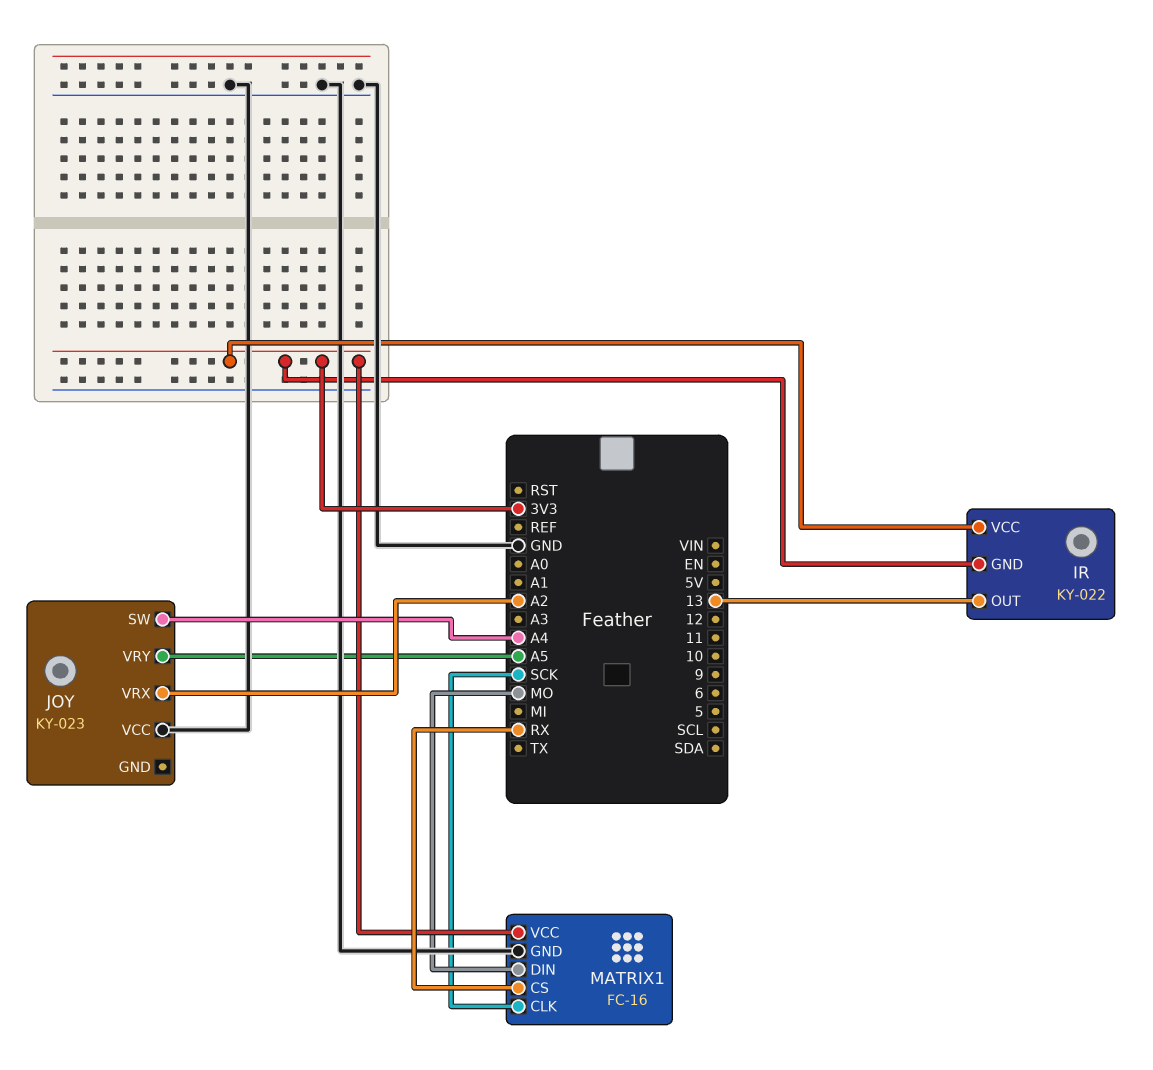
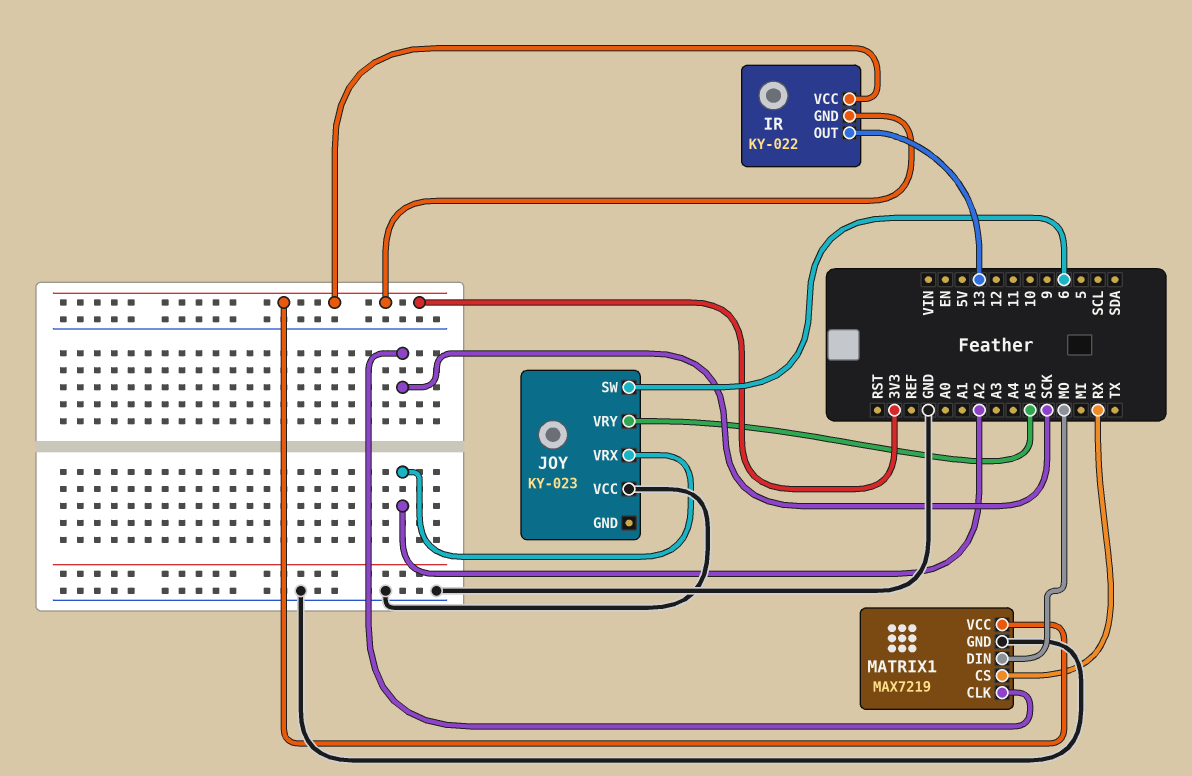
JOY pin SW: A4 -> 6
MATRIX1: FC-16 -> MAX7219

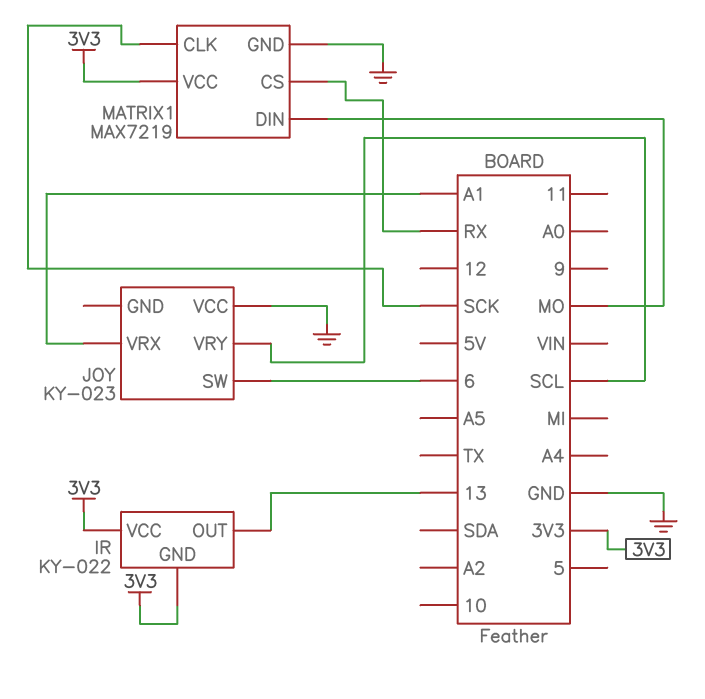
JOY pin VRX: A2 -> A1
JOY pin VRY: A5 -> SCL

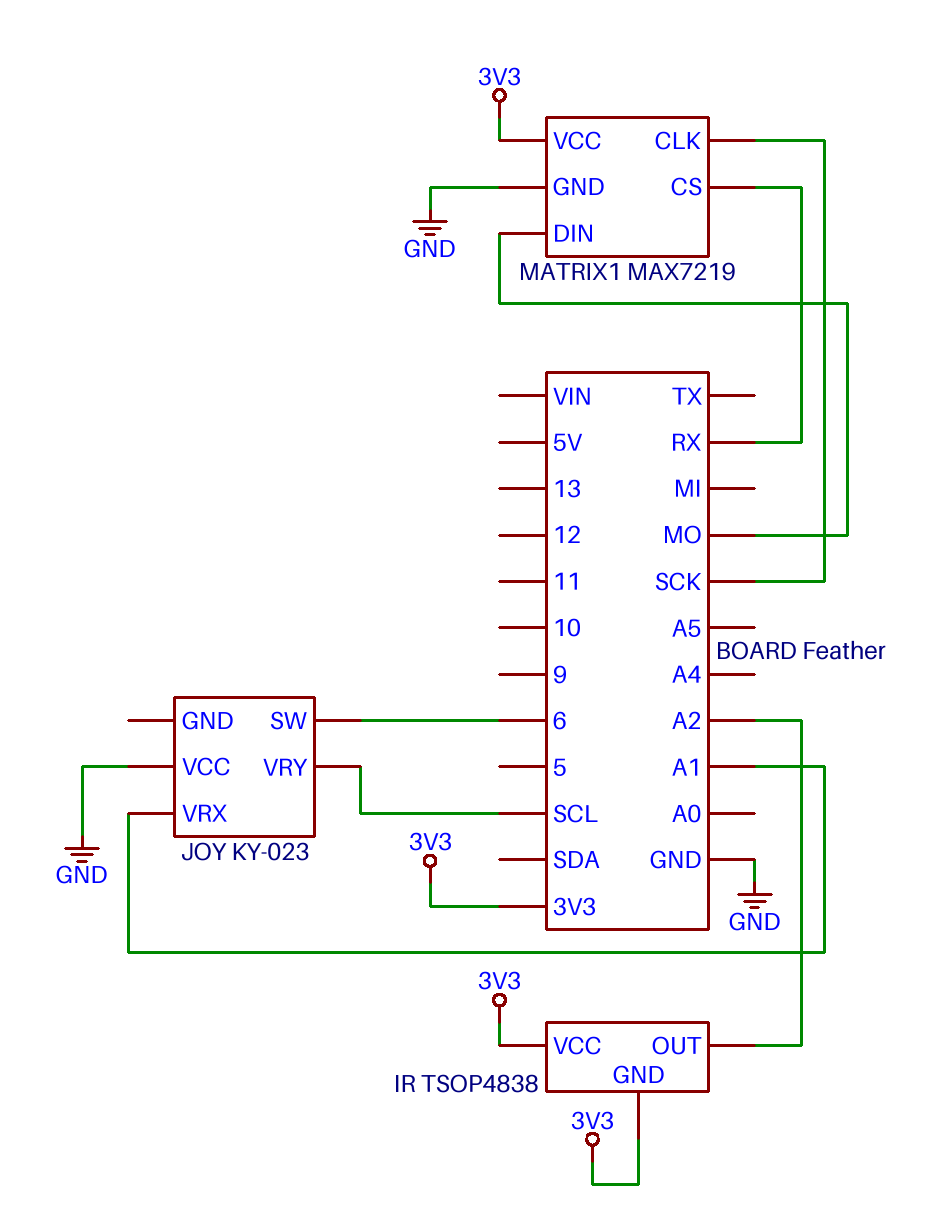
IR: KY-022 -> TSOP4838
IR pin OUT: 13 -> A2

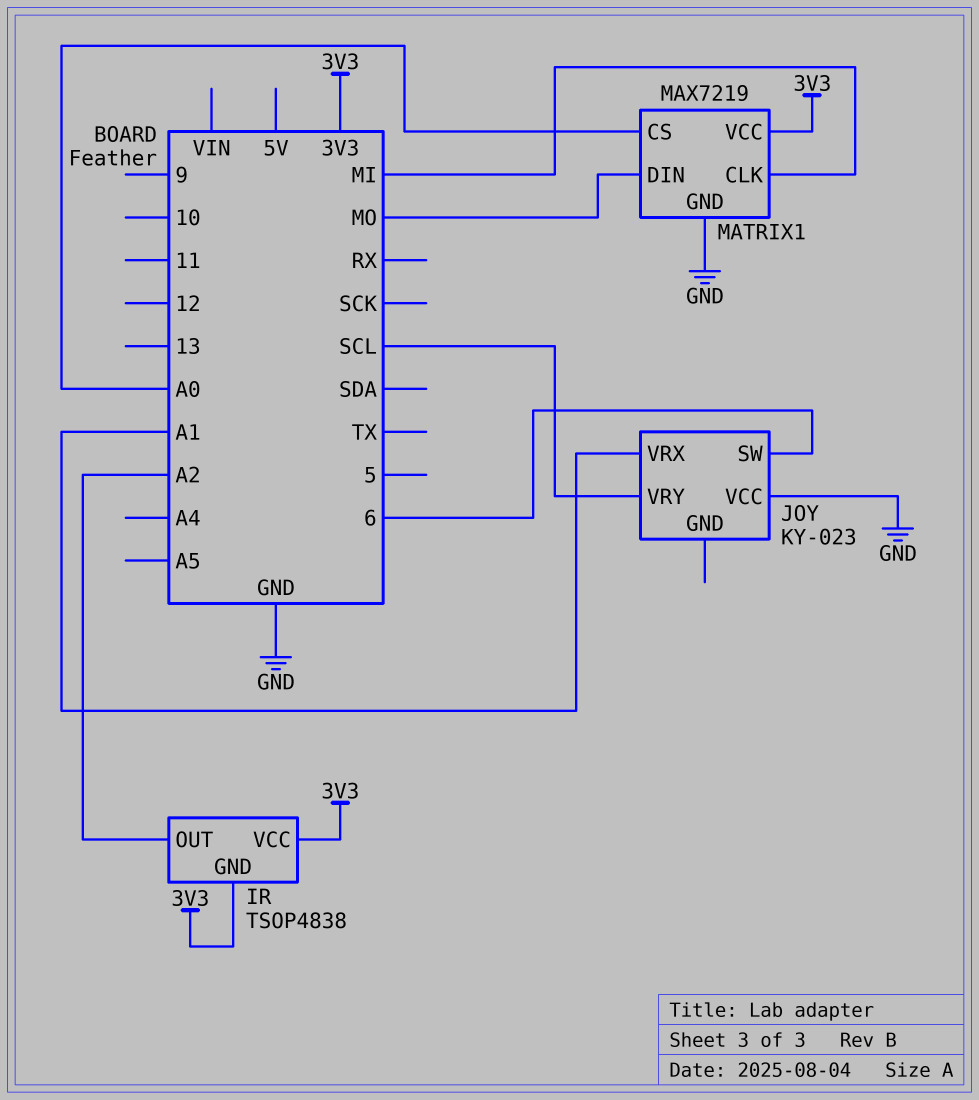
MATRIX1 pin CLK: SCK -> MI
MATRIX1 pin CS: RX -> A0

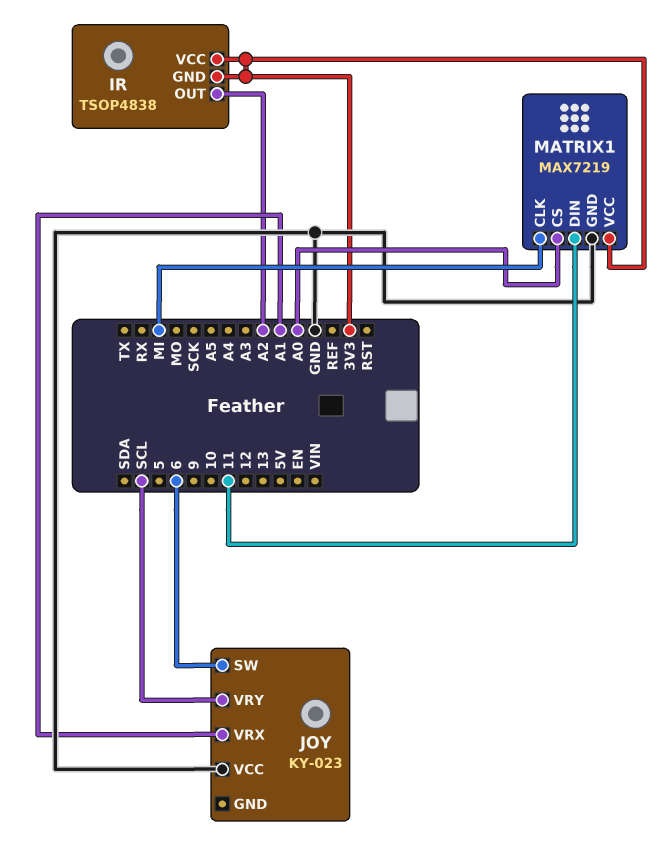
MATRIX1 pin DIN: MO -> 11

